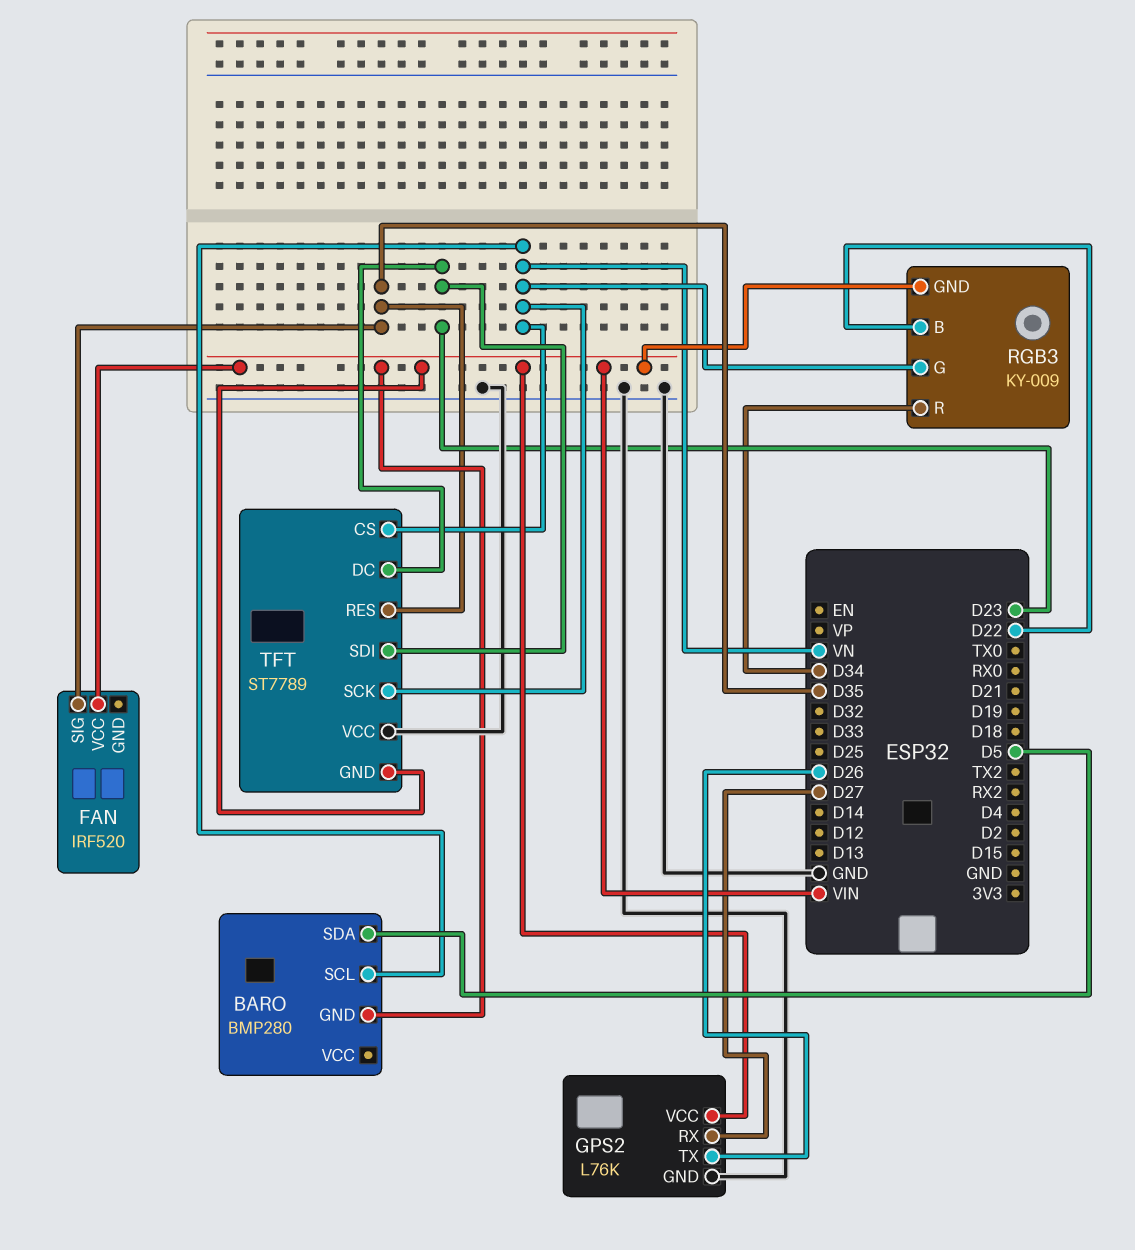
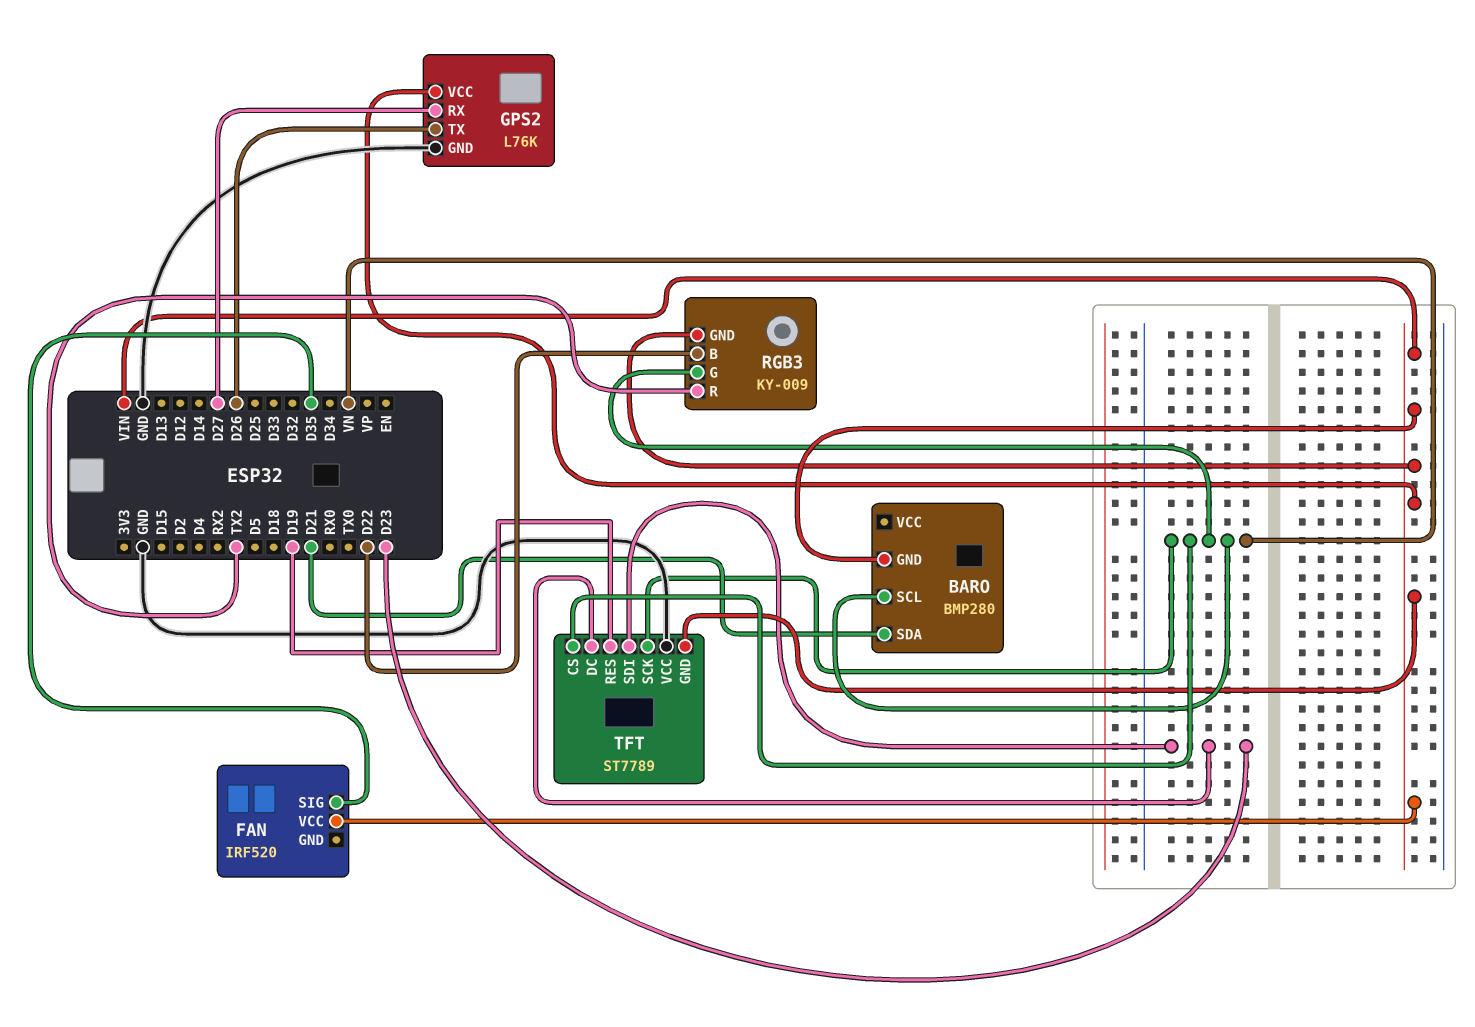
BARO pin SDA: D5 -> D21
RGB3 pin R: D34 -> TX2
TFT pin RES: D35 -> D19

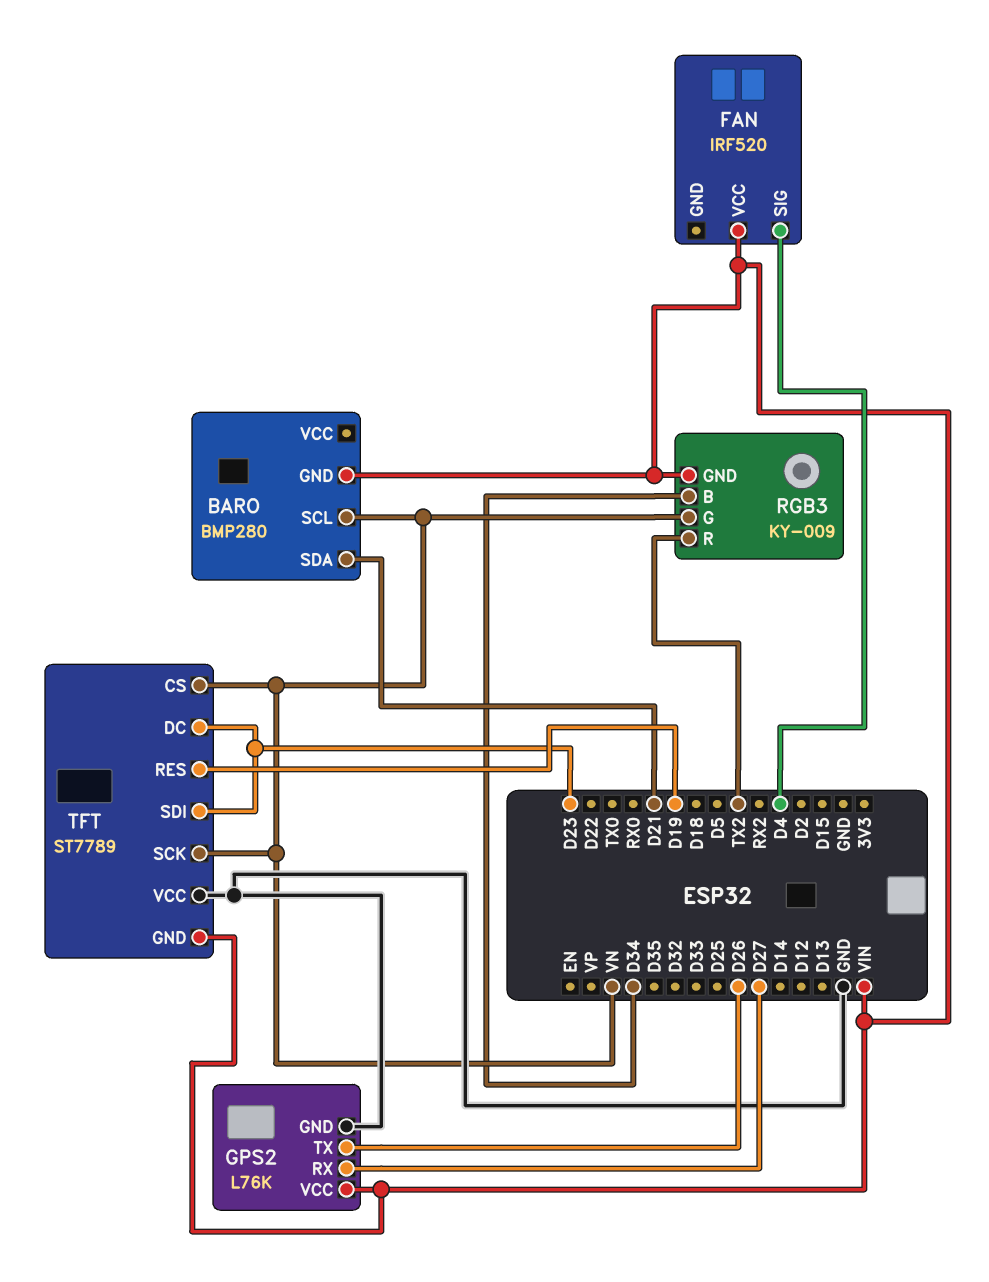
FAN pin SIG: D35 -> D4
RGB3 pin B: D22 -> D34

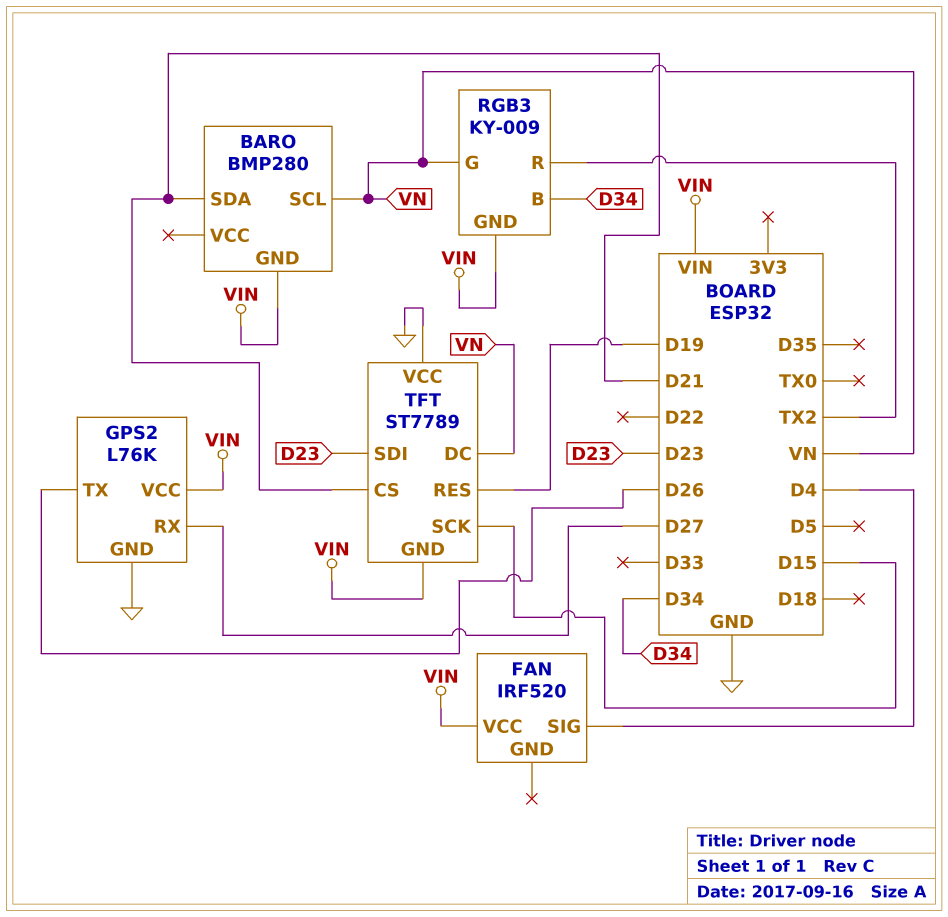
TFT pin CS: VN -> D21
TFT pin DC: D23 -> VN
TFT pin SCK: VN -> D15

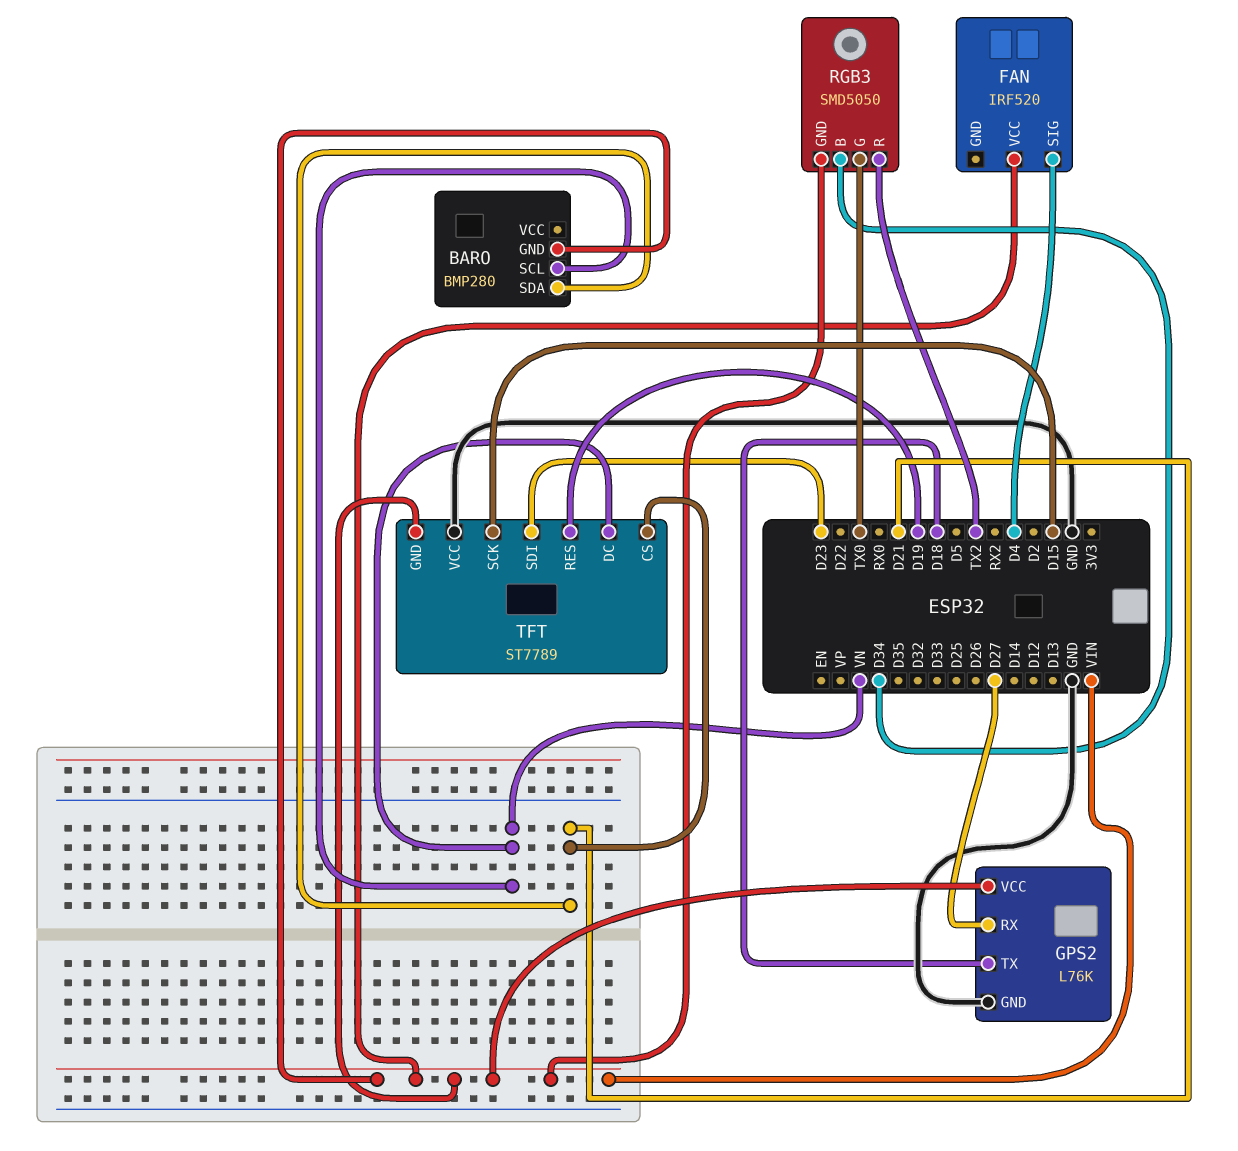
GPS2 pin TX: D26 -> D18
RGB3: KY-009 -> SMD5050
RGB3 pin G: VN -> TX0

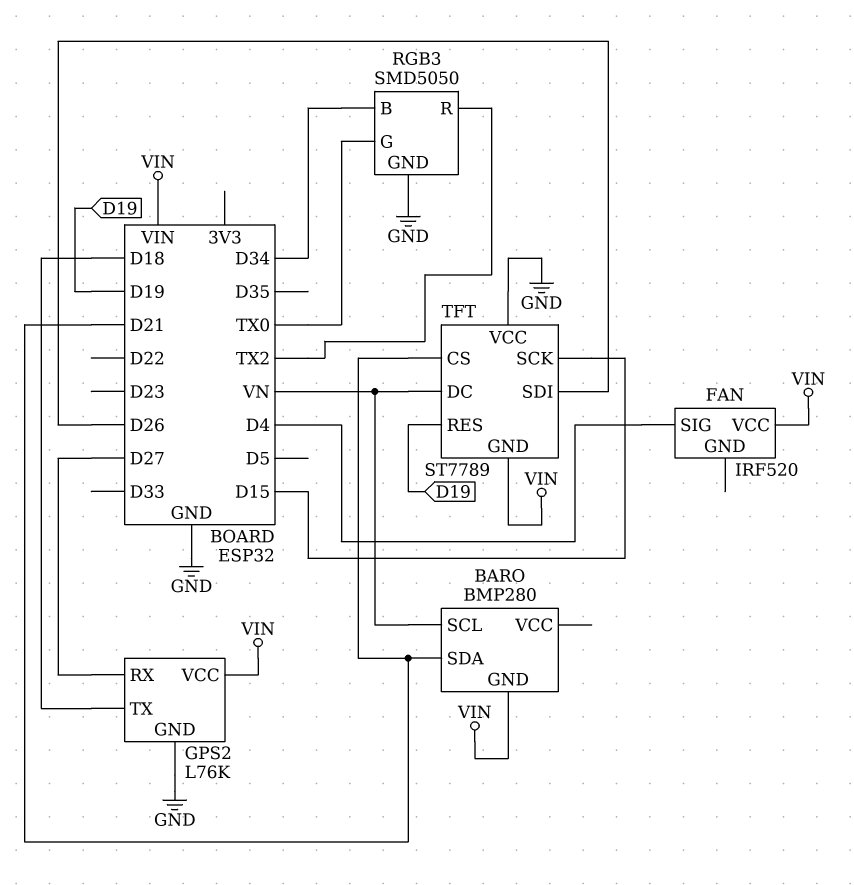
RGB3 pin GND: VIN -> GND
TFT pin SDI: D23 -> D26

